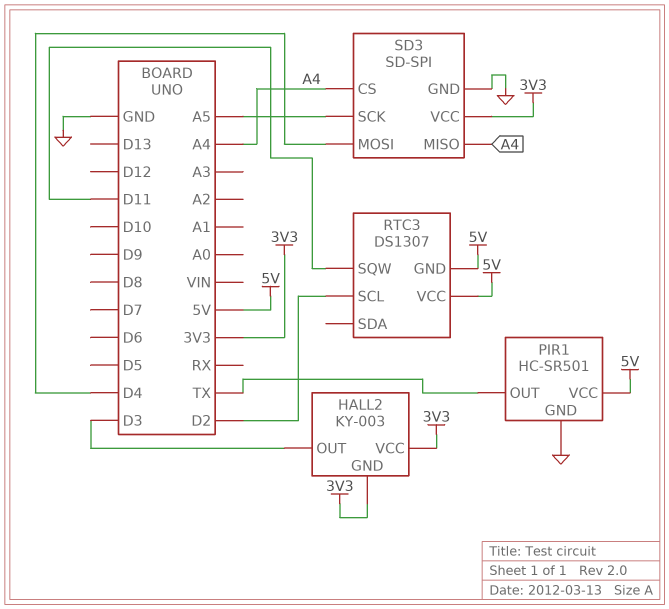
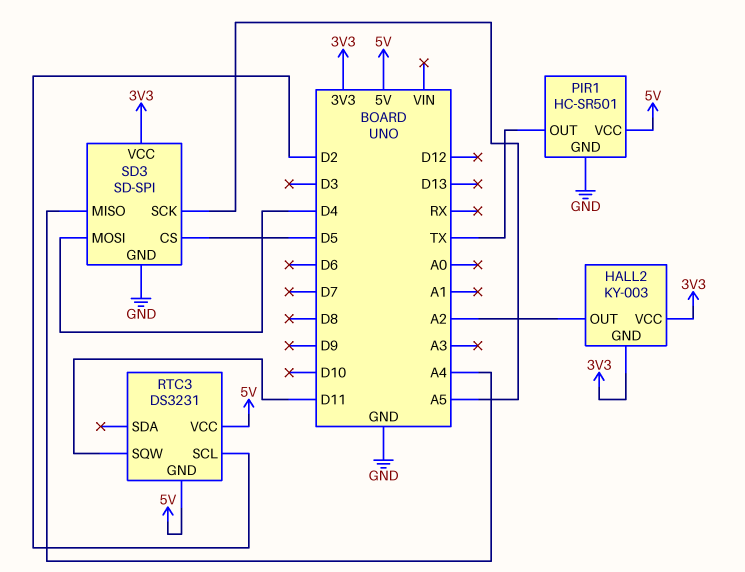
HALL2 pin OUT: D3 -> A2
RTC3: DS1307 -> DS3231
SD3 pin CS: A4 -> D5

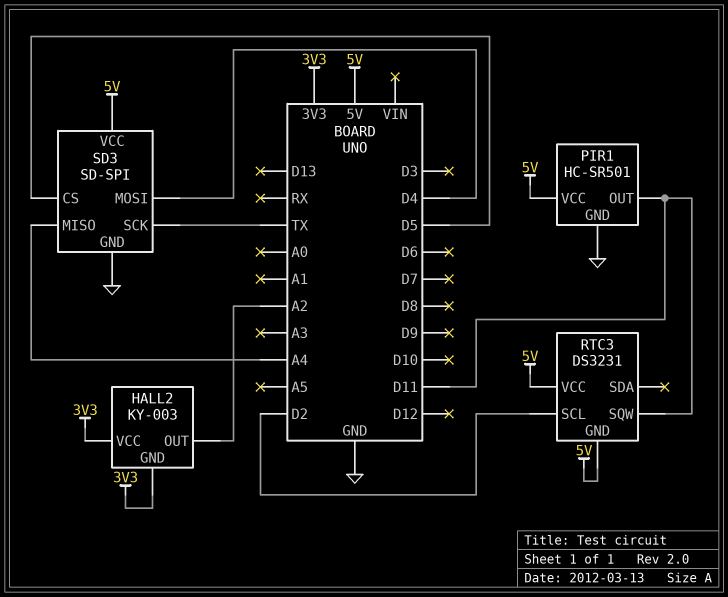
PIR1 pin OUT: TX -> D11
SD3 pin SCK: A5 -> TX
SD3 pin VCC: 3V3 -> 5V

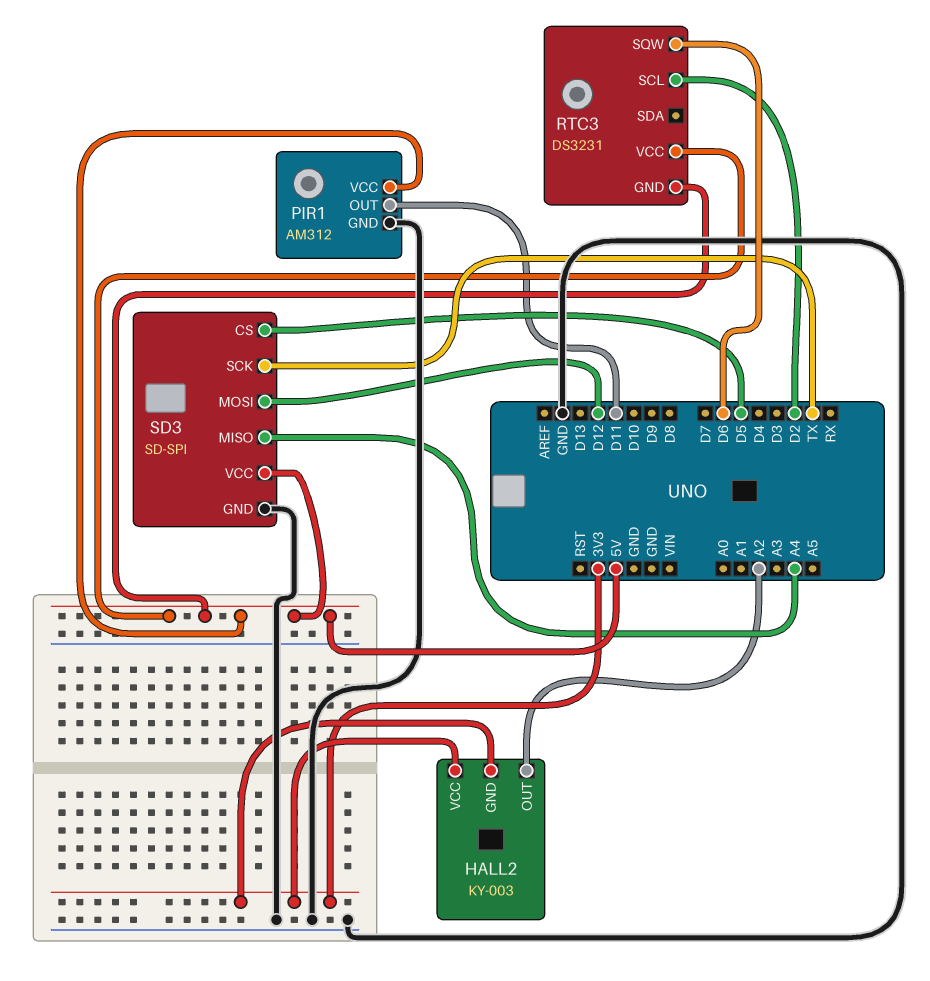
PIR1: HC-SR501 -> AM312
RTC3 pin SQW: D11 -> D6
SD3 pin MOSI: D4 -> D12

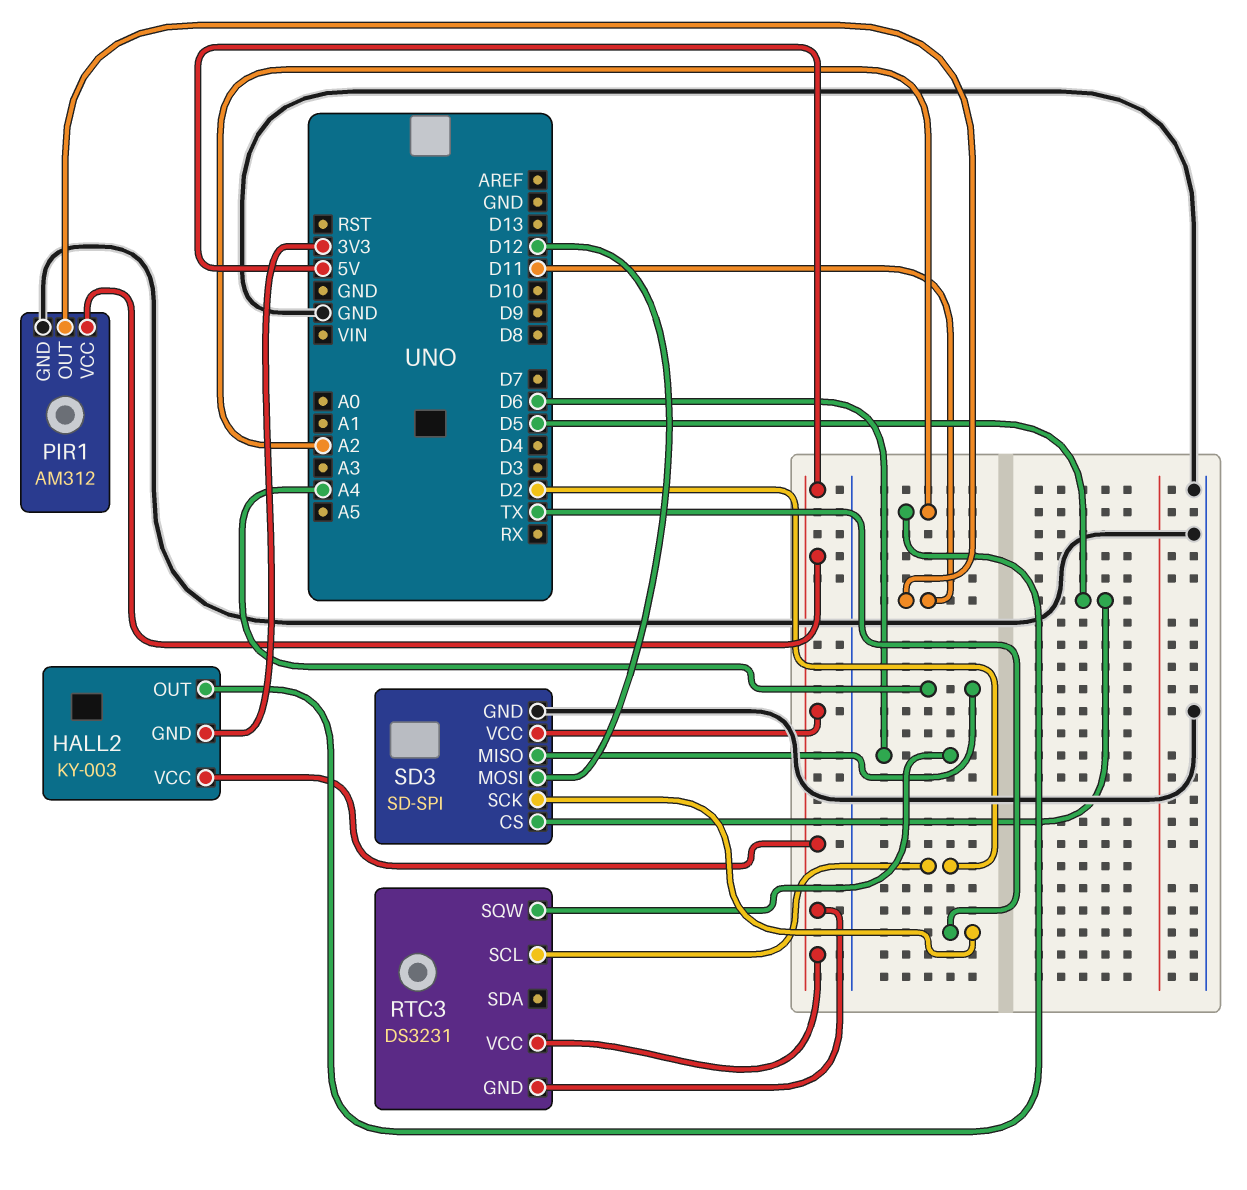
HALL2 pin VCC: 3V3 -> 5V

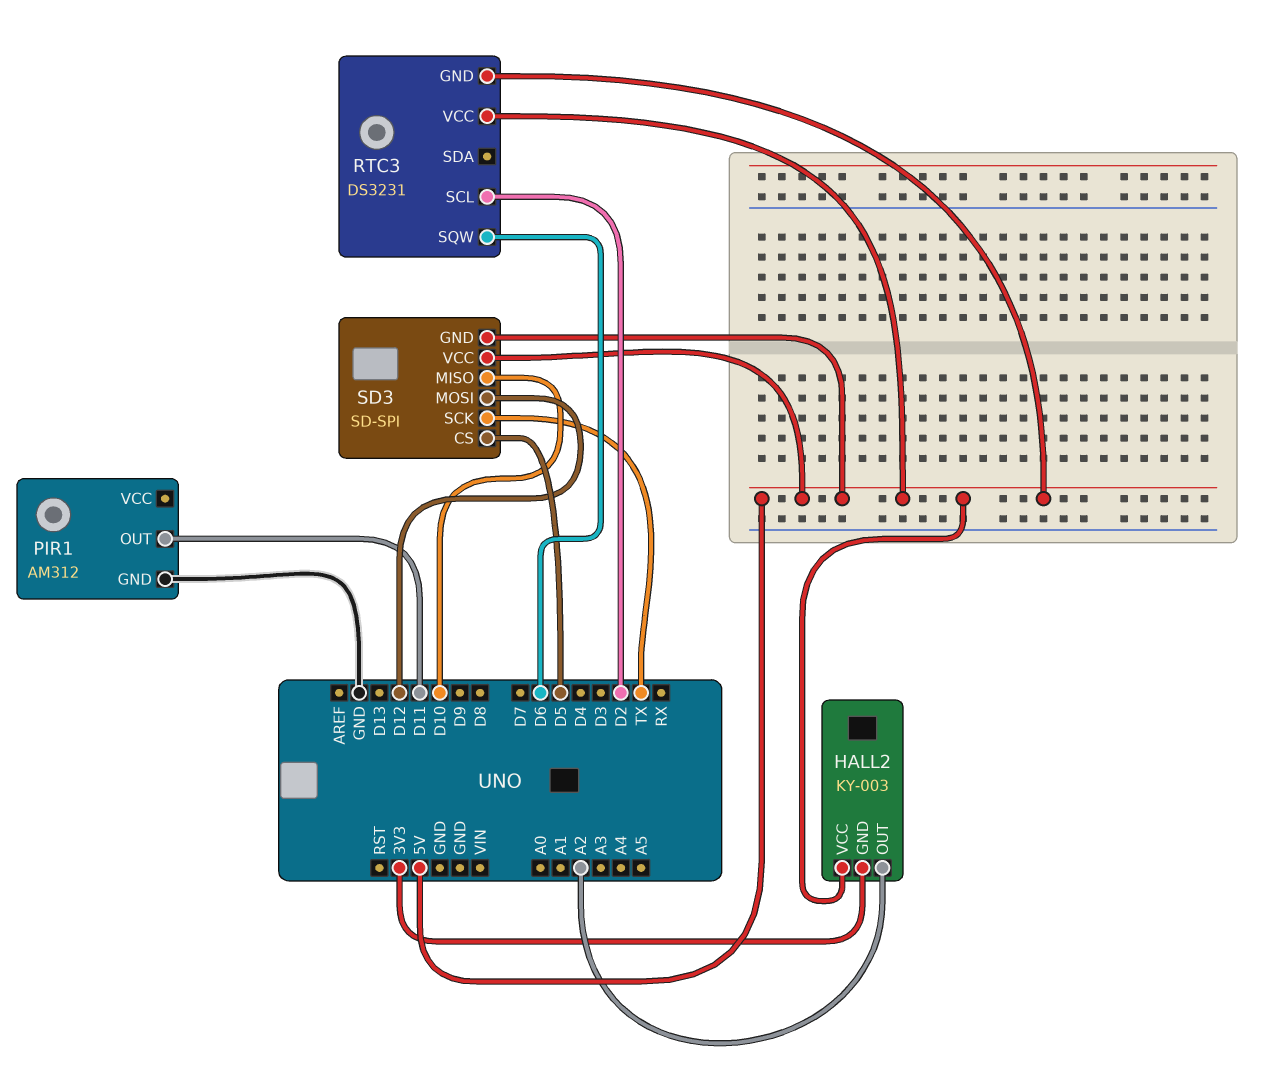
PIR1 pin VCC: 5V -> none
SD3 pin GND: GND -> 5V
SD3 pin MISO: A4 -> D10

